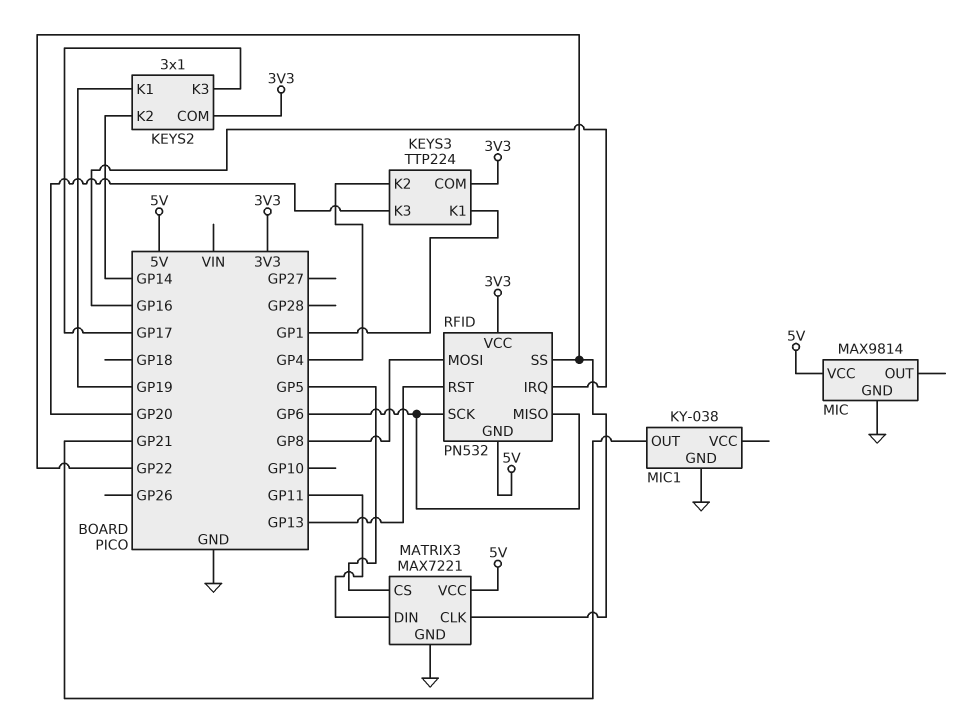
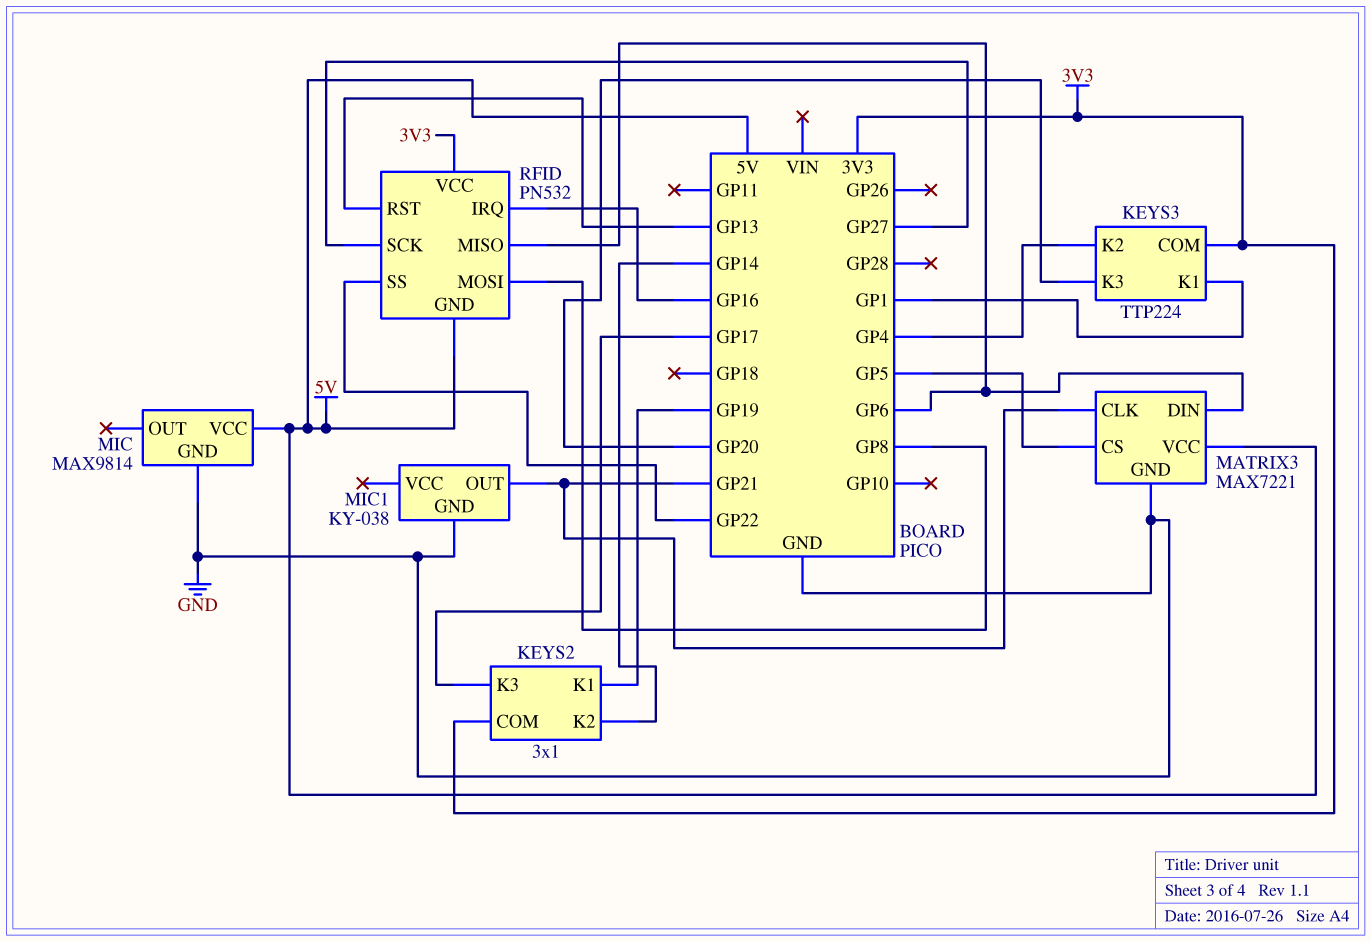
MATRIX3 pin CLK: GP22 -> GP21
MATRIX3 pin DIN: GP11 -> GP6
RFID pin SCK: GP6 -> GP27

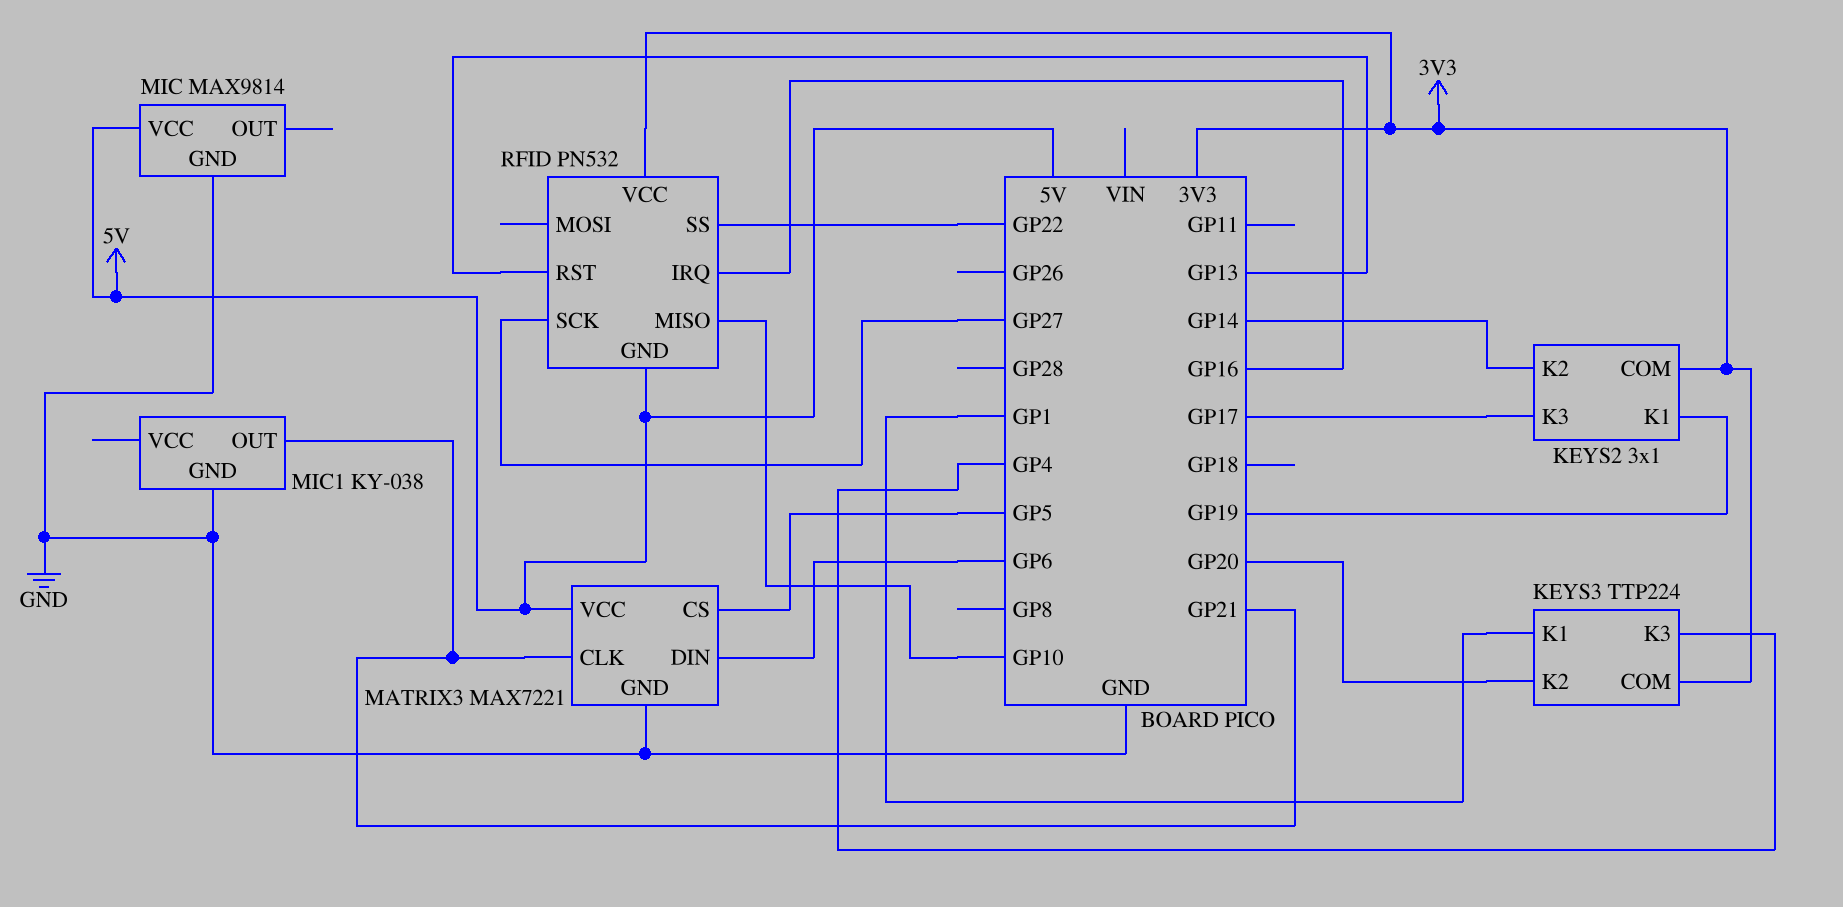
KEYS3 pin K2: GP4 -> GP20
KEYS3 pin K3: GP20 -> GP4
RFID pin MISO: GP6 -> GP10
RFID pin MOSI: GP8 -> none

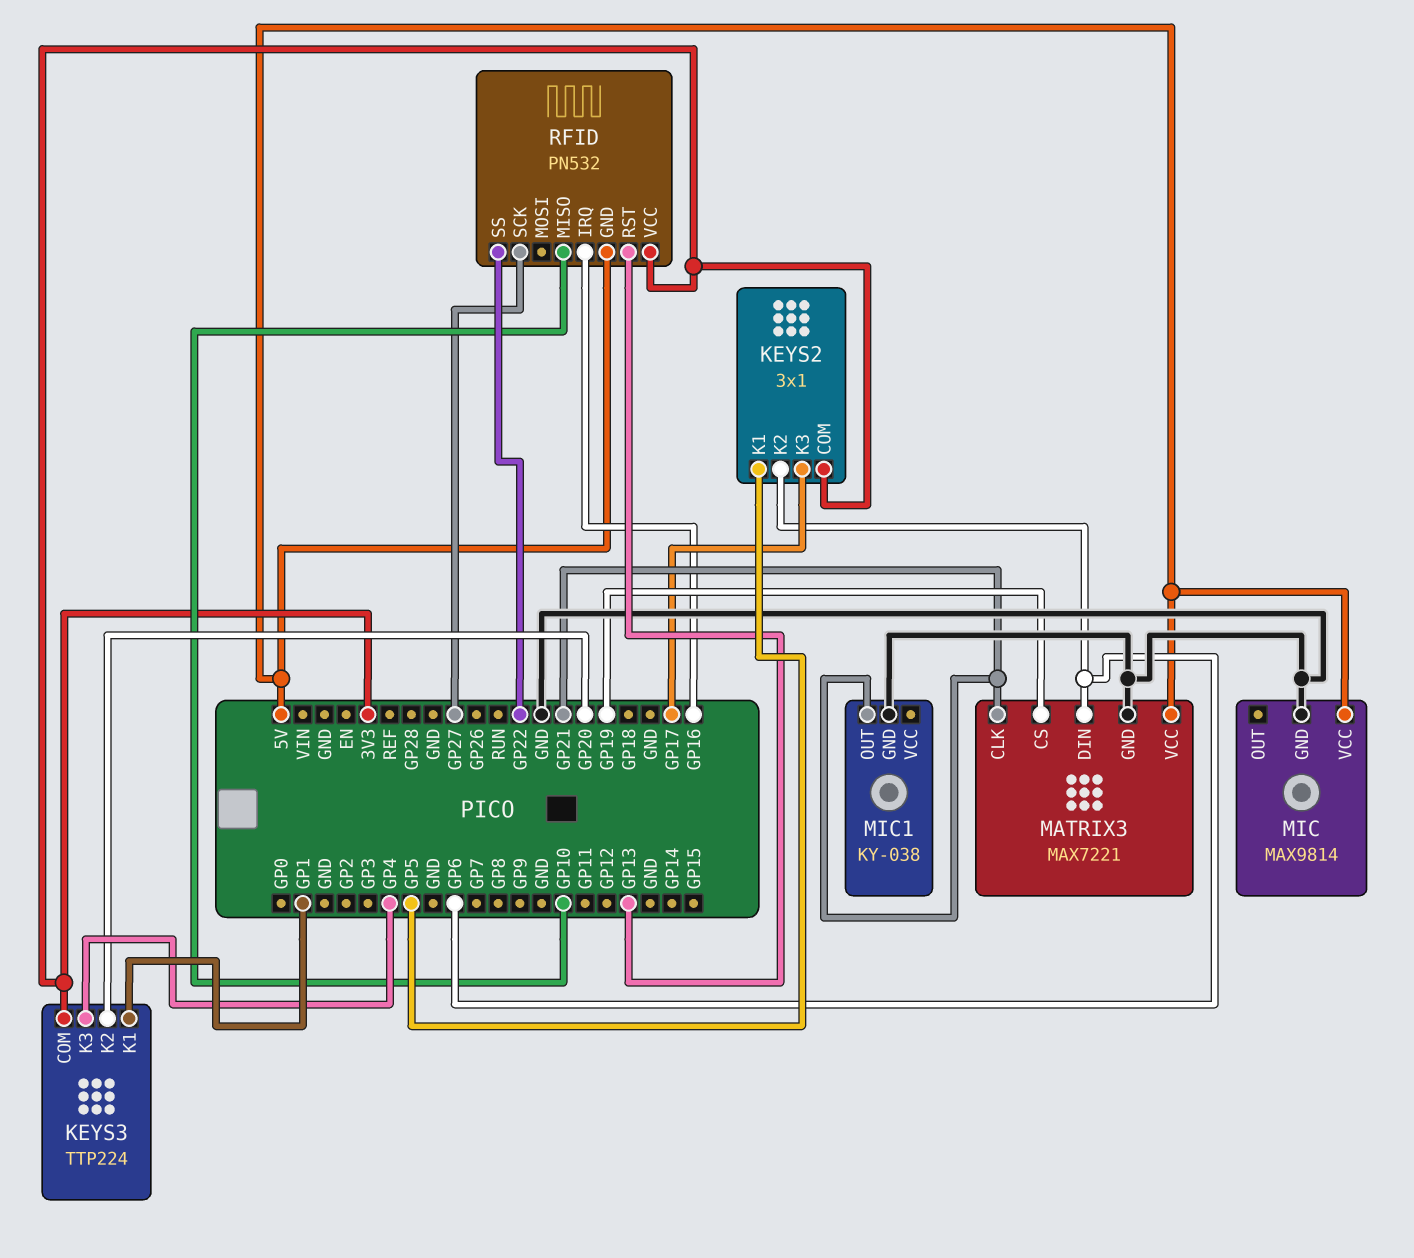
KEYS2 pin K1: GP19 -> GP5
KEYS2 pin K2: GP14 -> GP6
MATRIX3 pin CS: GP5 -> GP19

